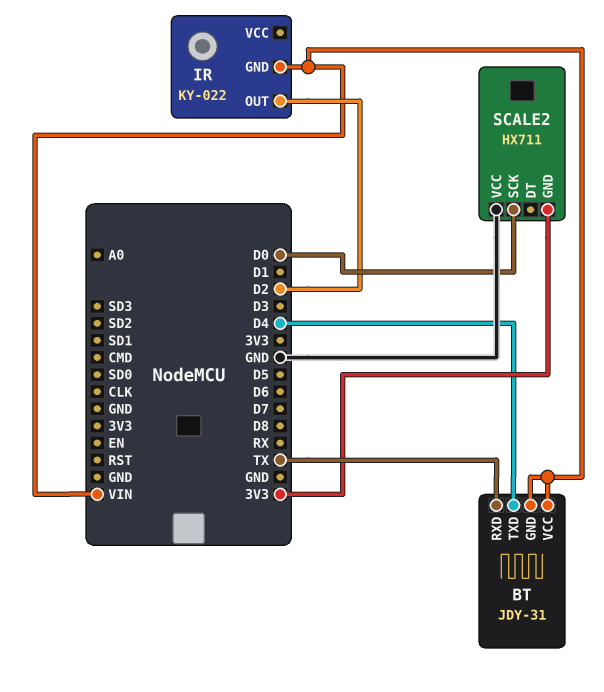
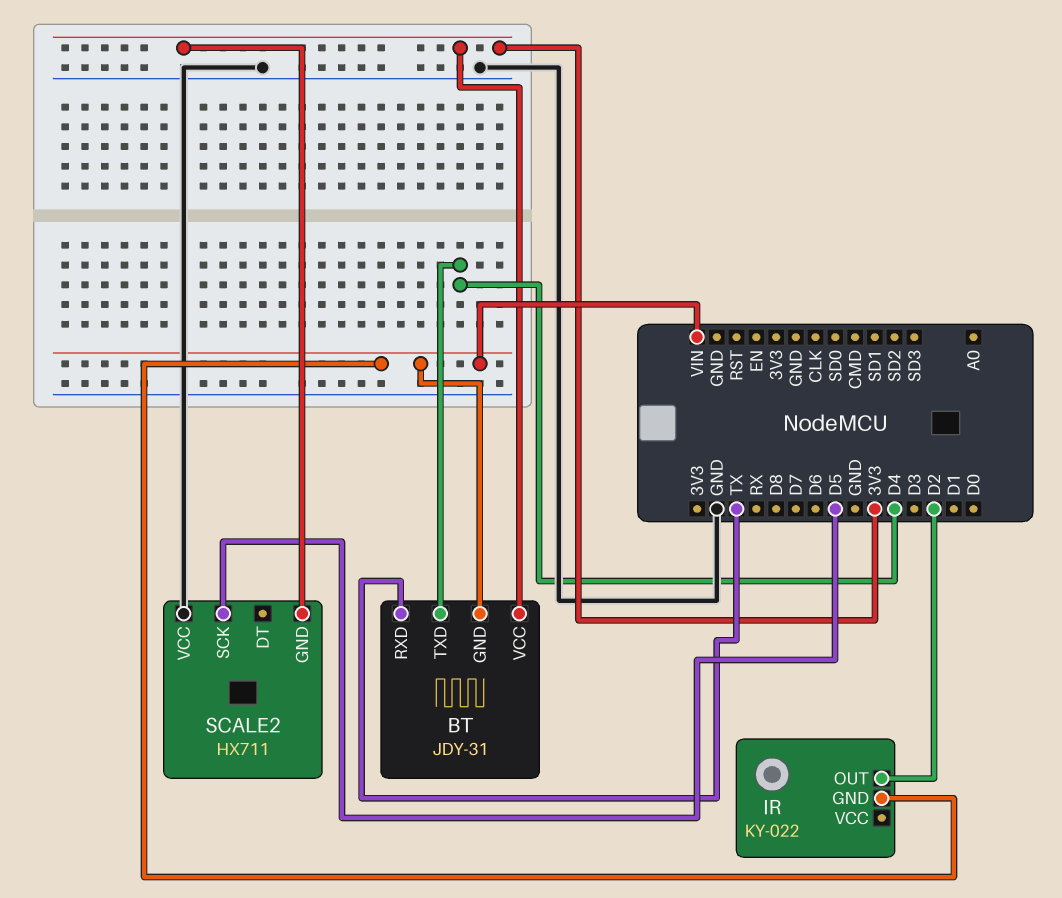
BT pin VCC: VIN -> 3V3
SCALE2 pin SCK: D0 -> D5

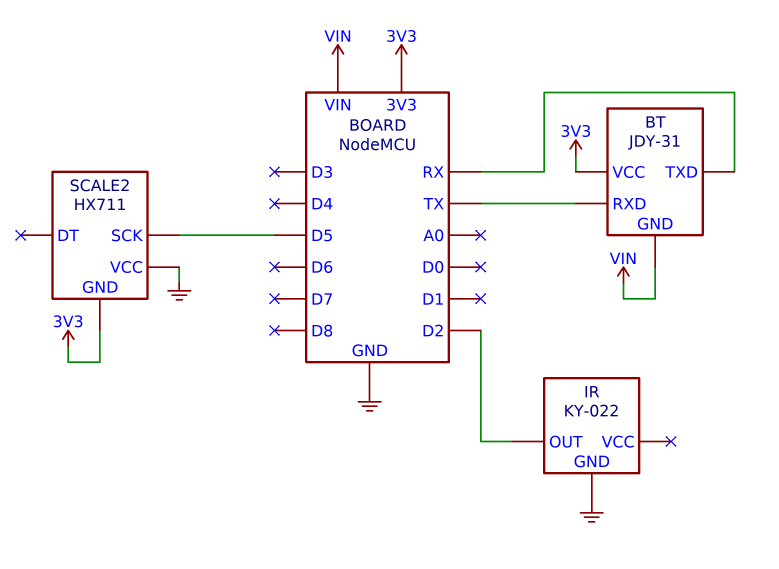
BT pin TXD: D4 -> RX
IR pin GND: VIN -> GND

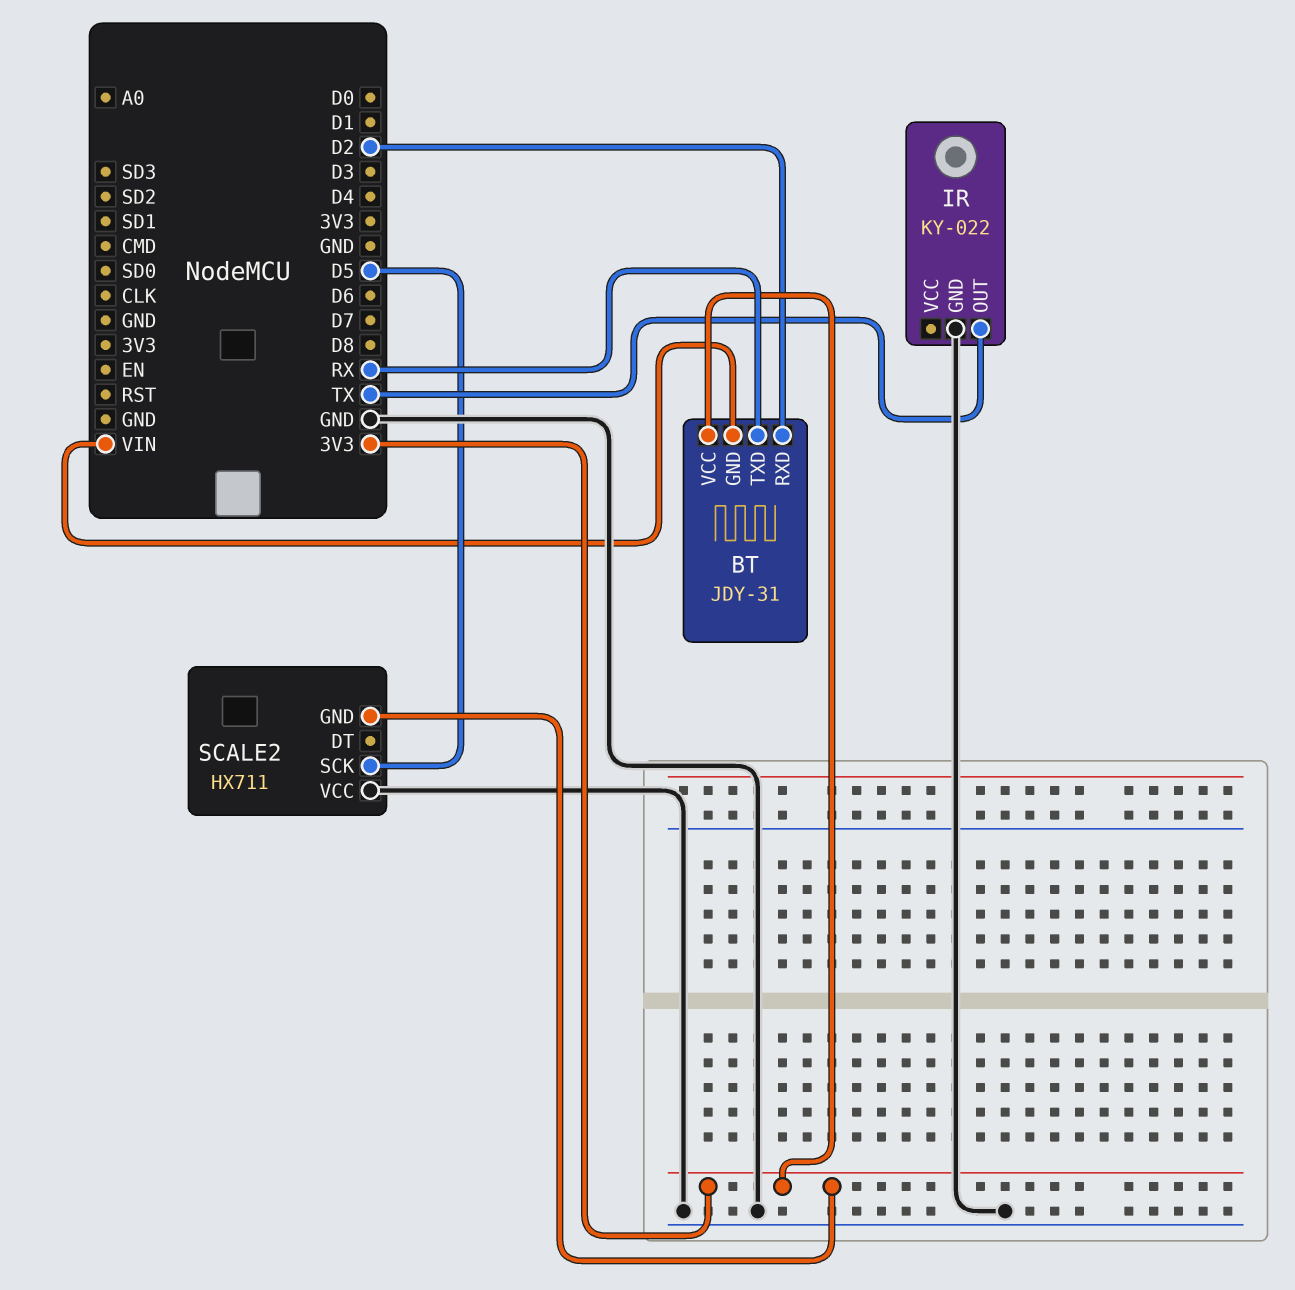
BT pin RXD: TX -> D2
IR pin OUT: D2 -> TX

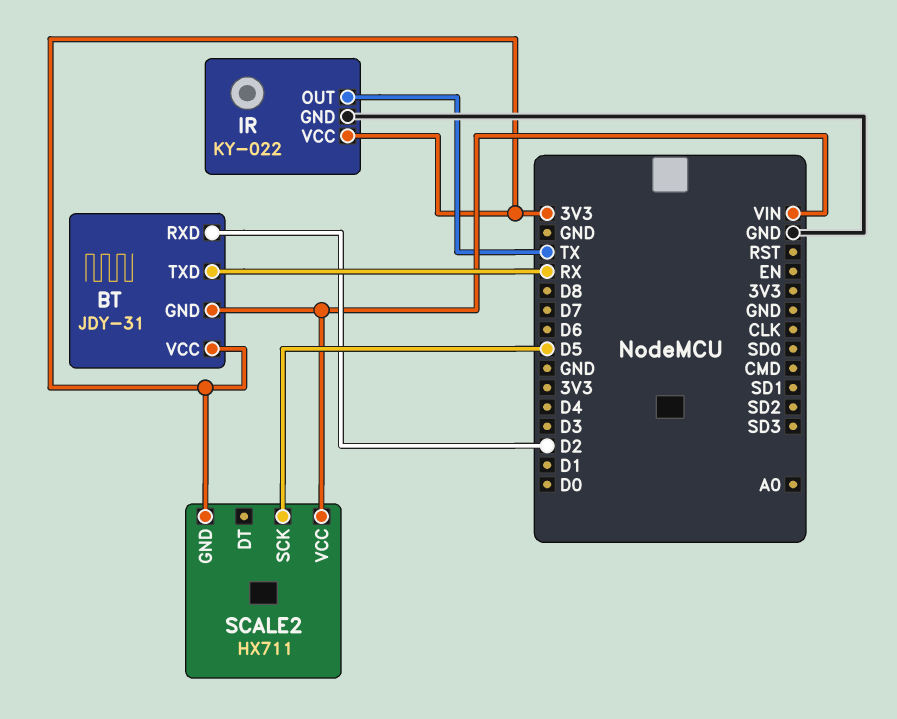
IR pin VCC: none -> 3V3
SCALE2 pin VCC: GND -> VIN

